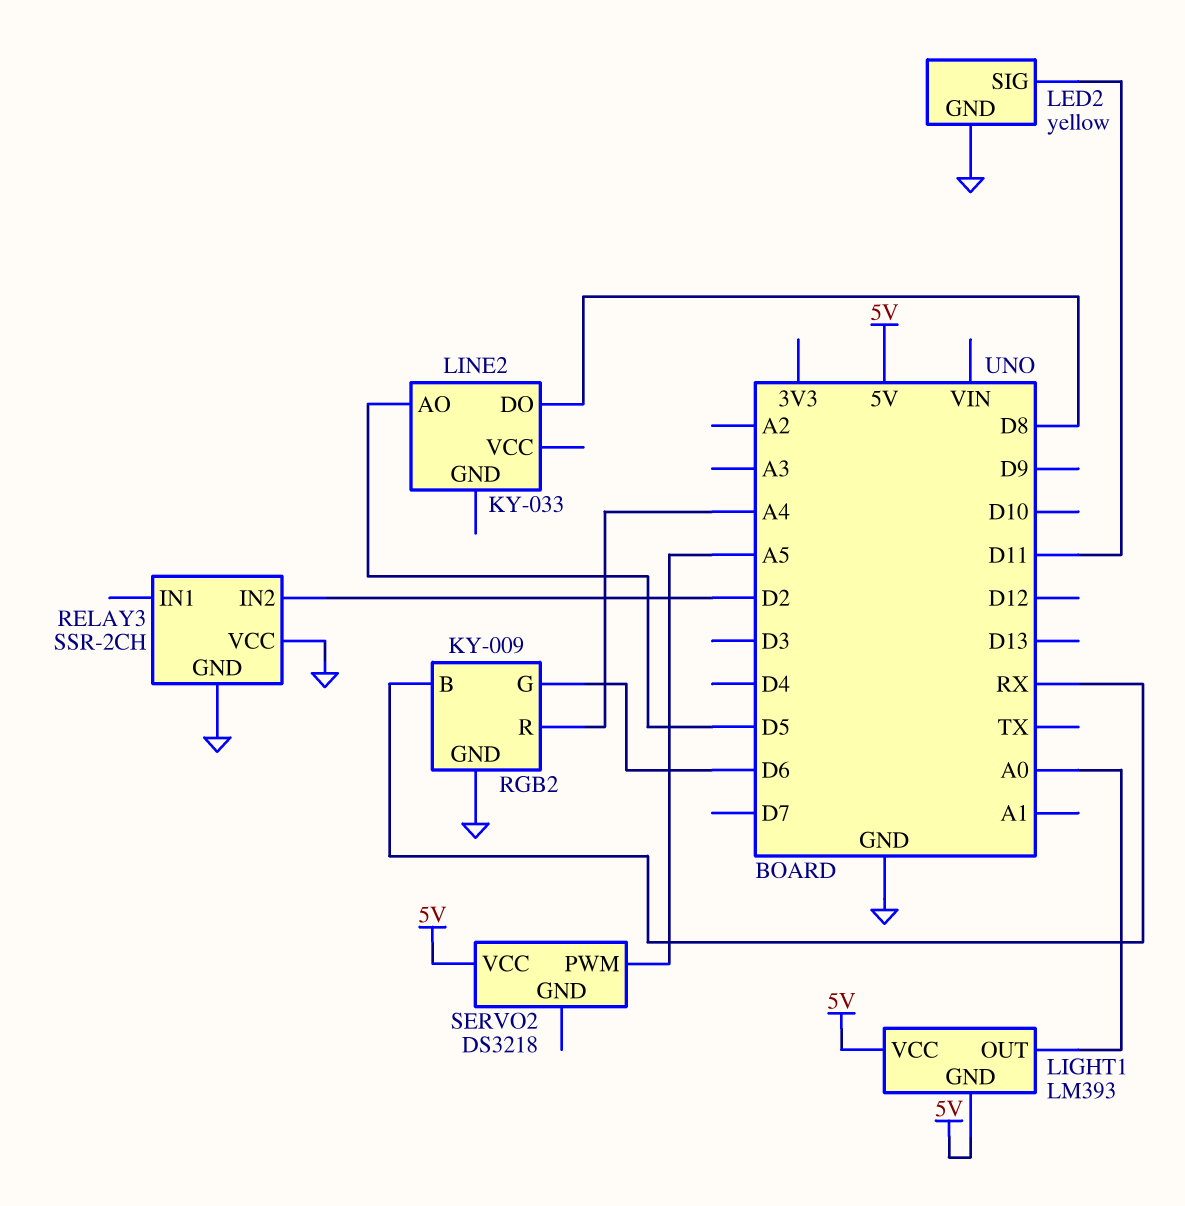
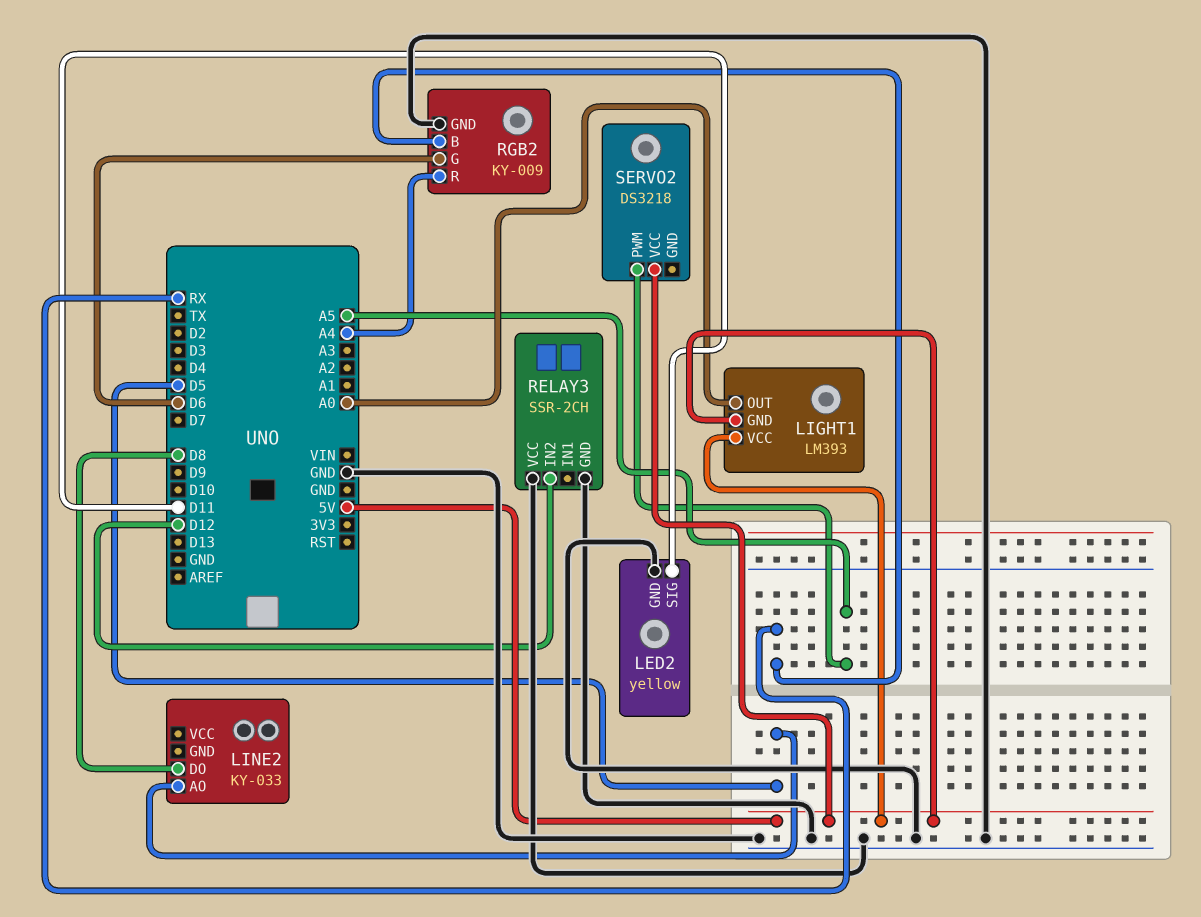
RELAY3 pin IN2: D2 -> D12

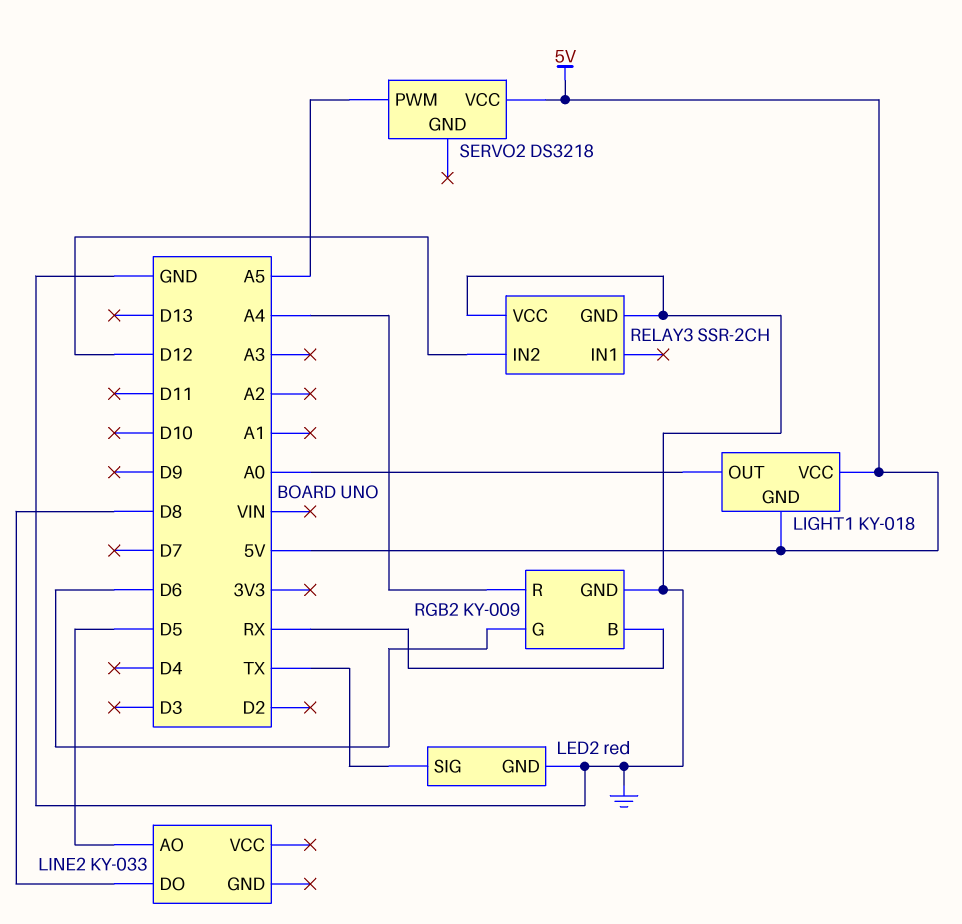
LED2: yellow -> red
LED2 pin SIG: D11 -> TX
LIGHT1: LM393 -> KY-018

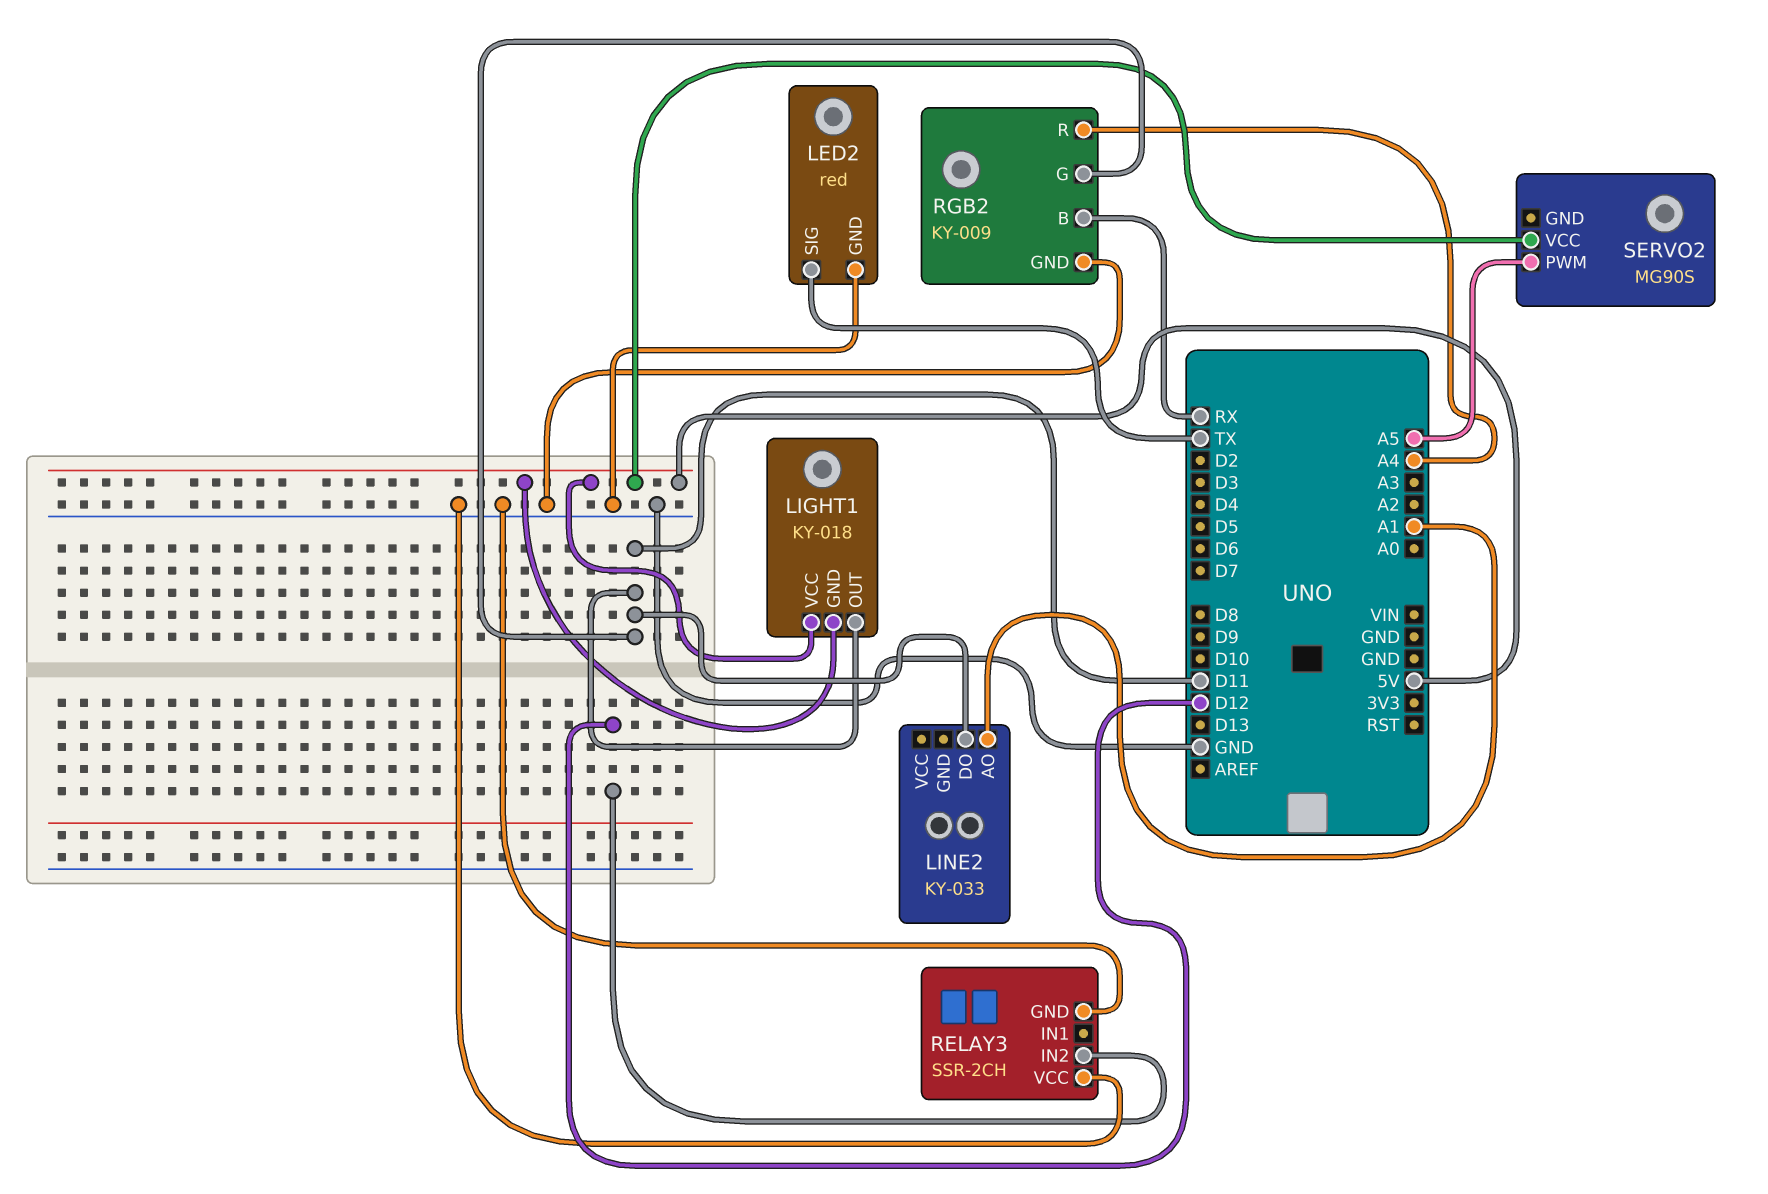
LIGHT1 pin OUT: A0 -> D11
LINE2 pin AO: D5 -> A1
LINE2 pin DO: D8 -> D11
RGB2 pin G: D6 -> D11
SERVO2: DS3218 -> MG90S

